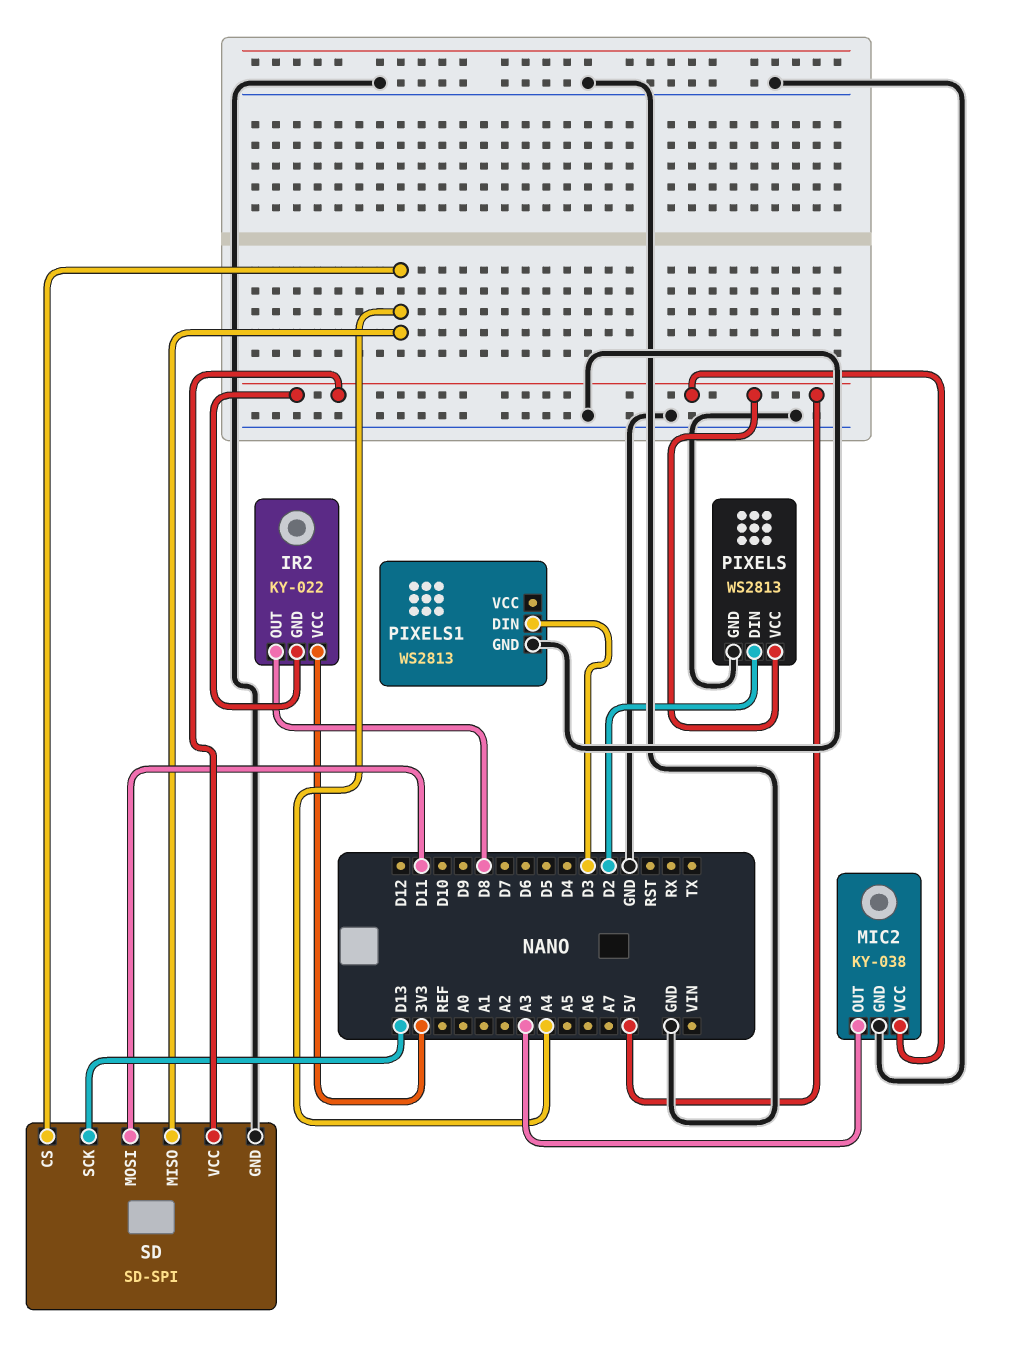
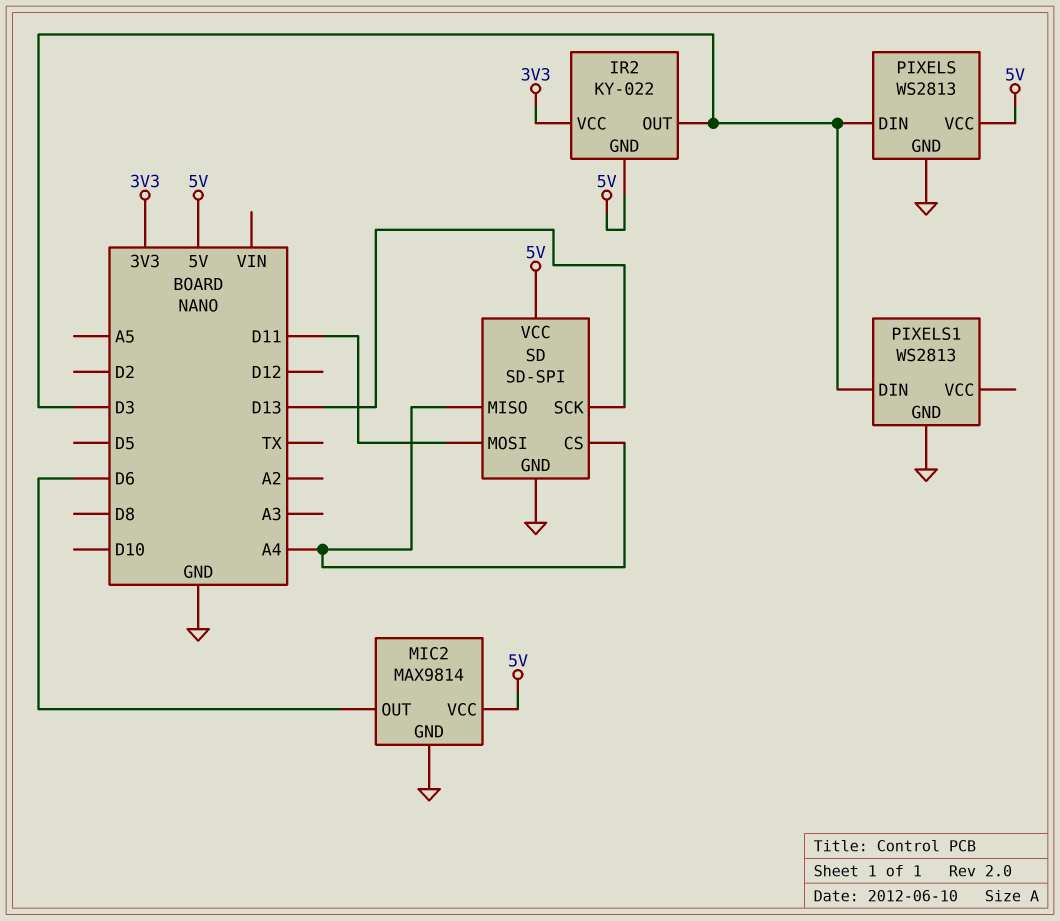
IR2 pin OUT: D8 -> D3
MIC2: KY-038 -> MAX9814
MIC2 pin OUT: A3 -> D6
PIXELS pin DIN: D2 -> D3

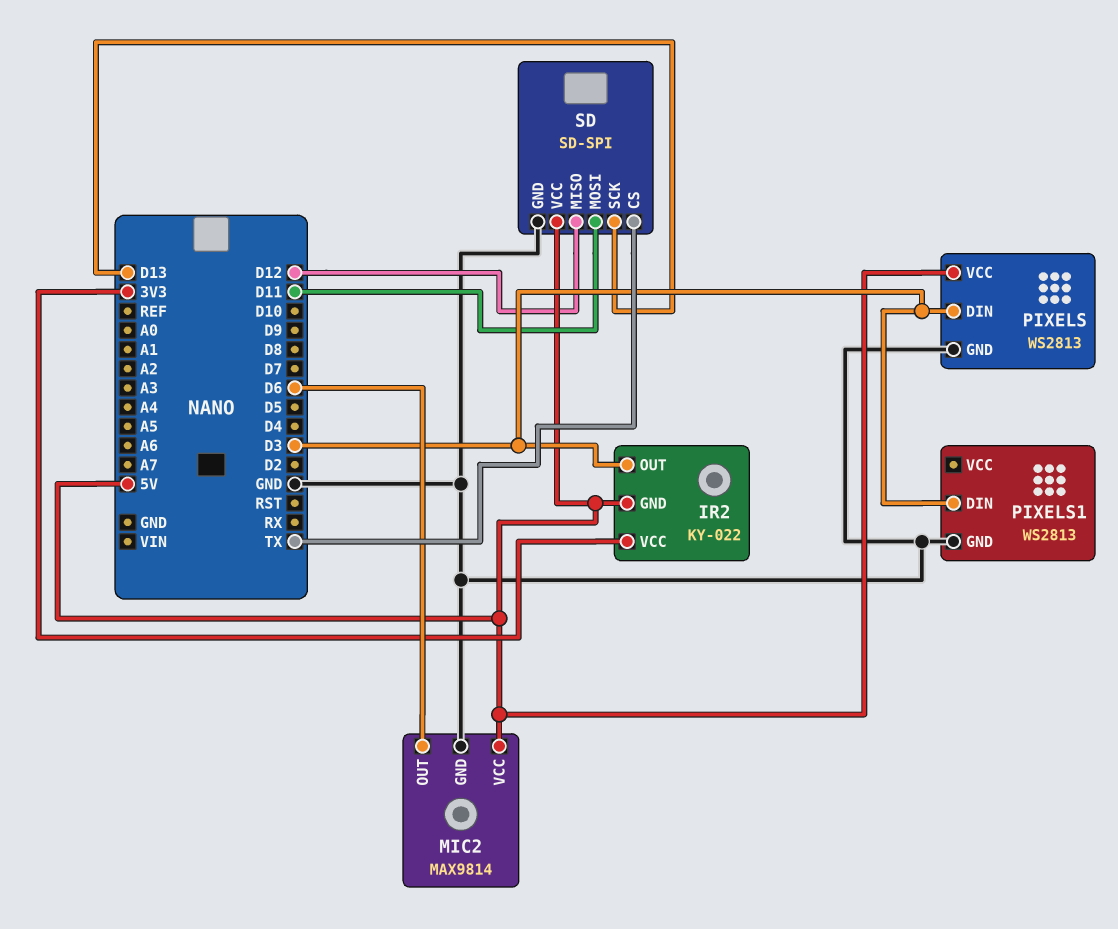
SD pin CS: A4 -> TX
SD pin MISO: A4 -> D12

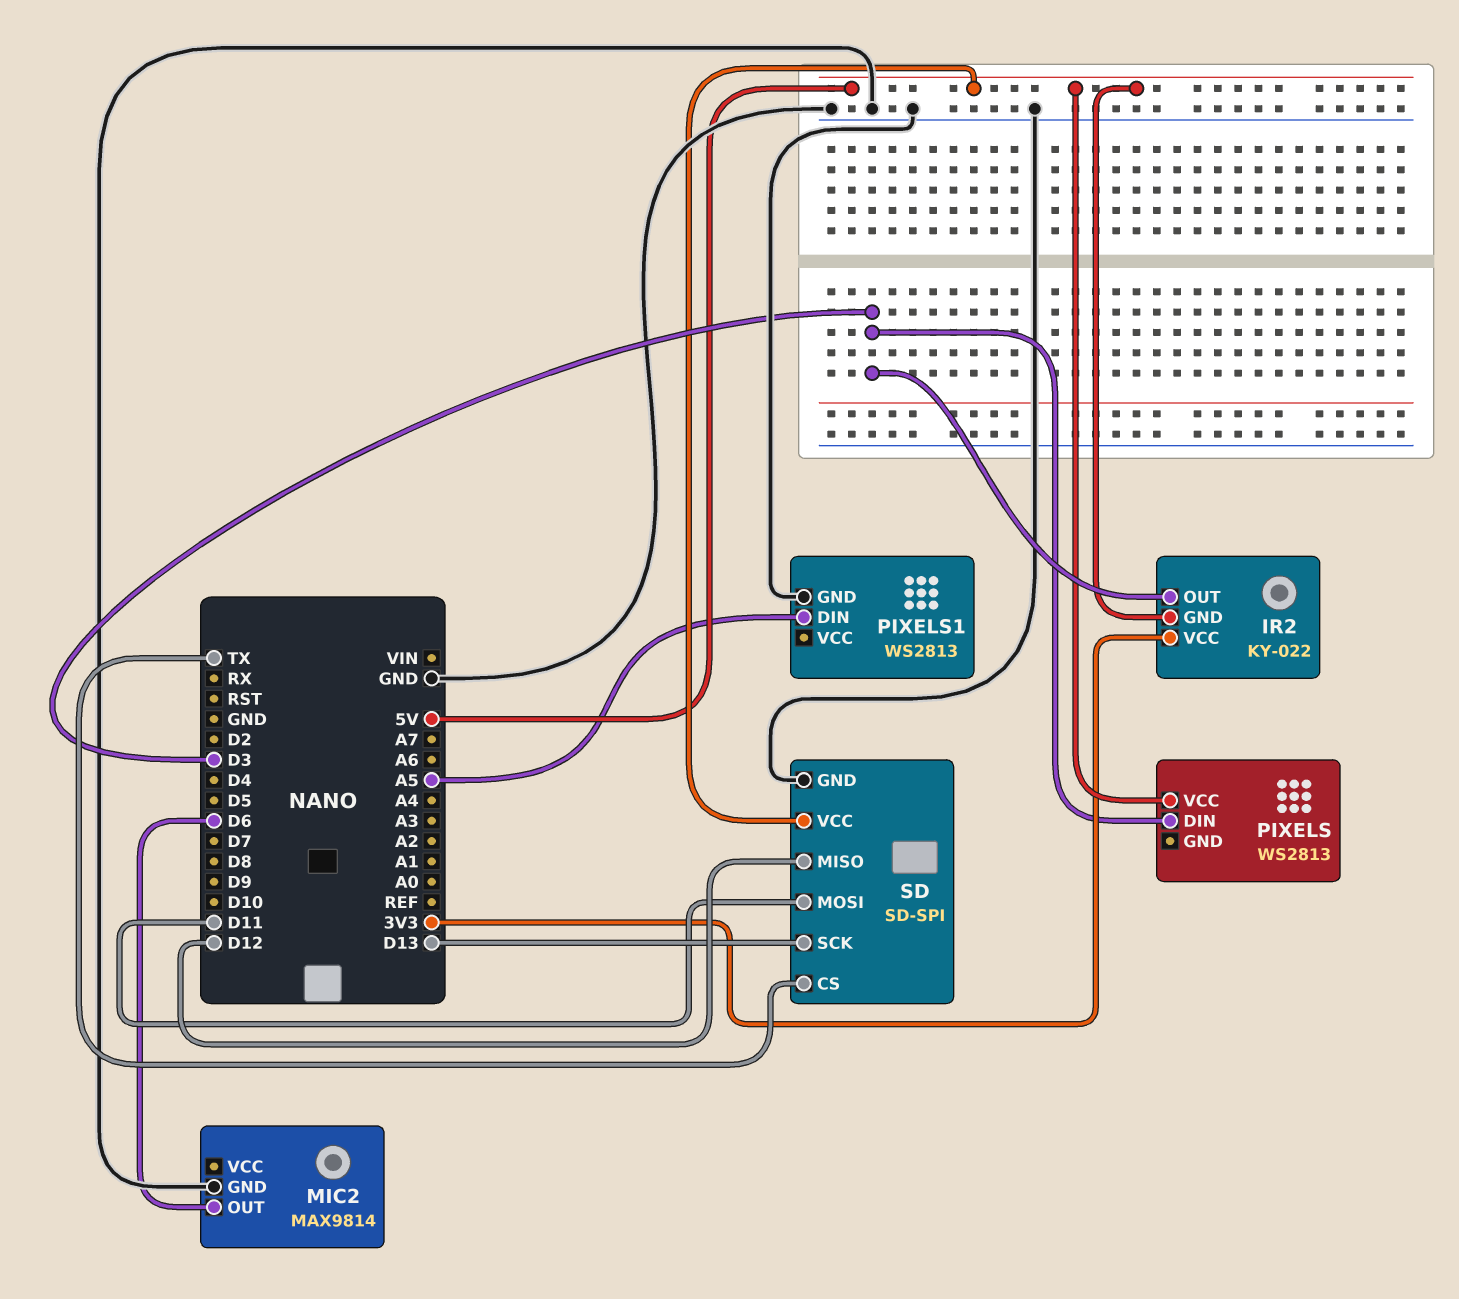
MIC2 pin VCC: 5V -> none
PIXELS pin GND: GND -> none
PIXELS1 pin DIN: D3 -> A5

